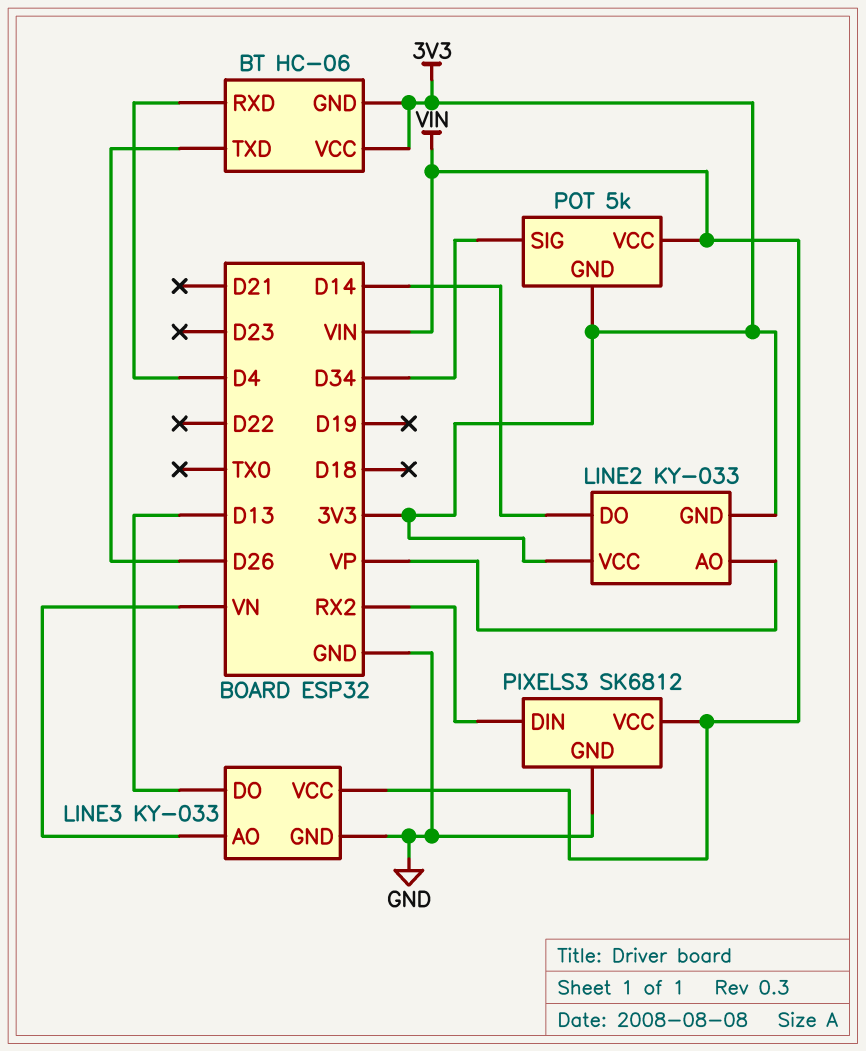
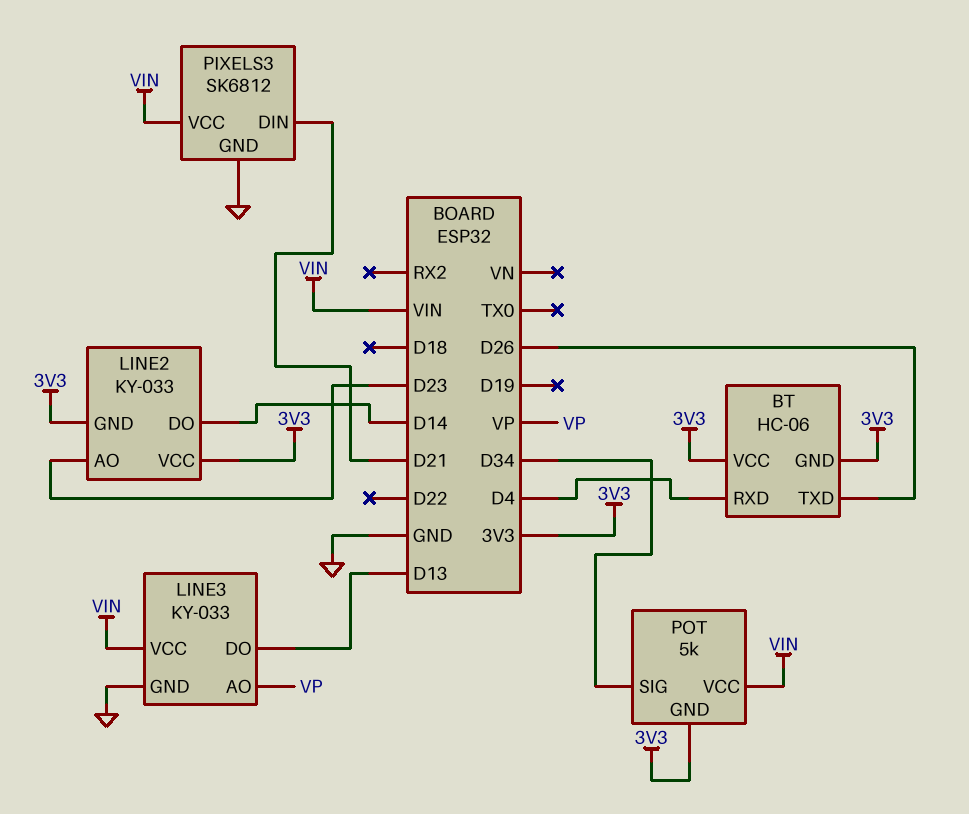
LINE2 pin AO: VP -> D23
LINE3 pin AO: VN -> VP
PIXELS3 pin DIN: RX2 -> D21

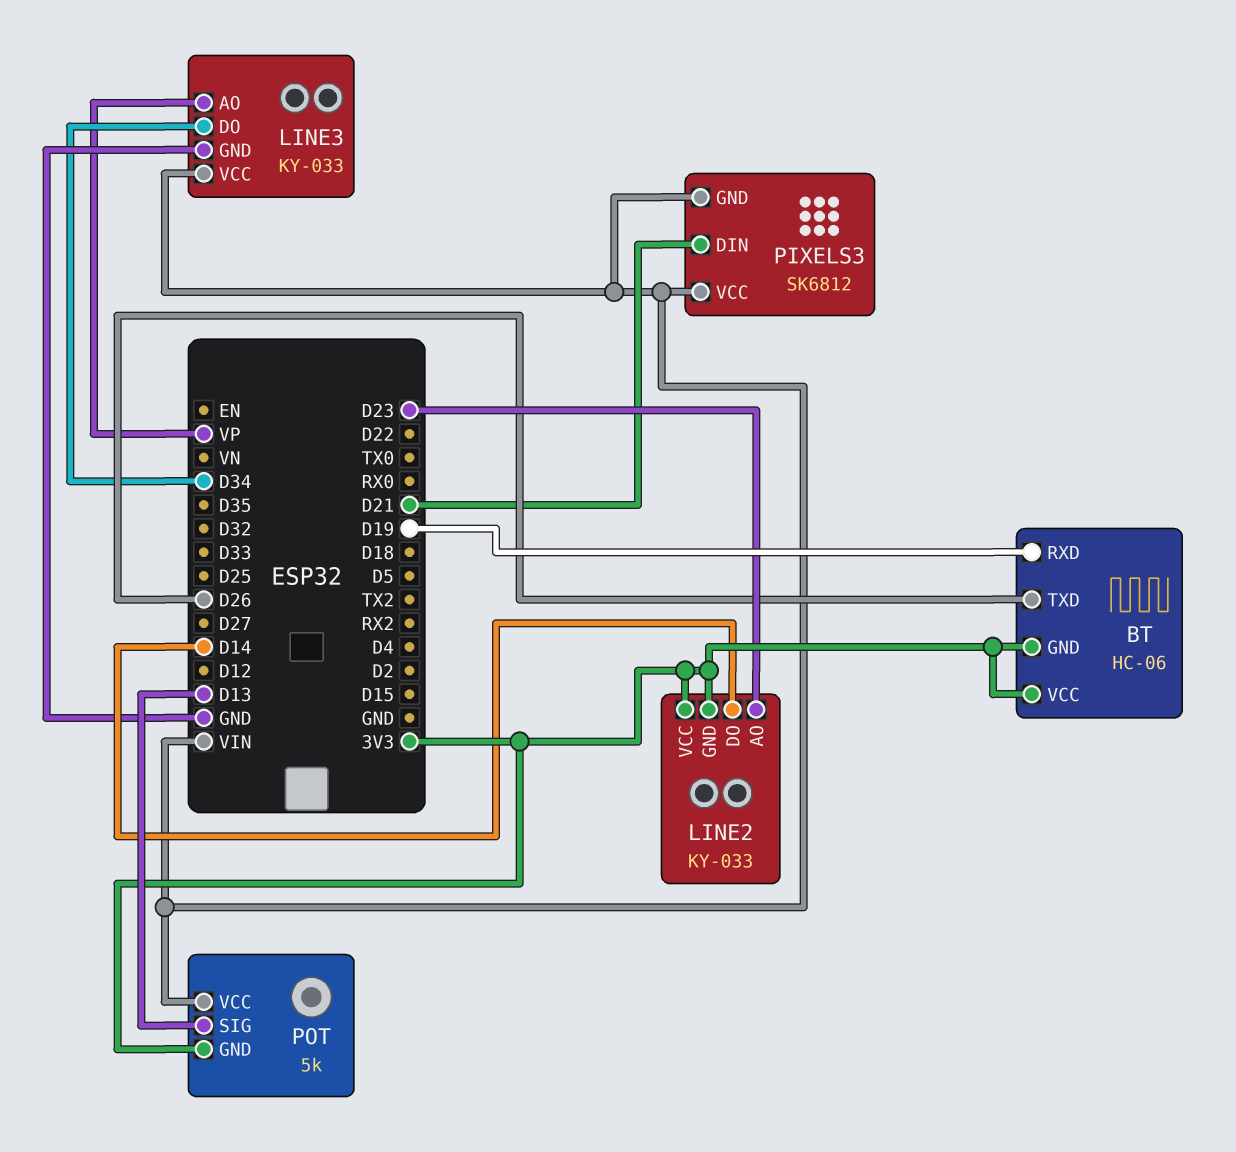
BT pin RXD: D4 -> D19
LINE3 pin DO: D13 -> D34
PIXELS3 pin GND: GND -> VIN
POT pin SIG: D34 -> D13

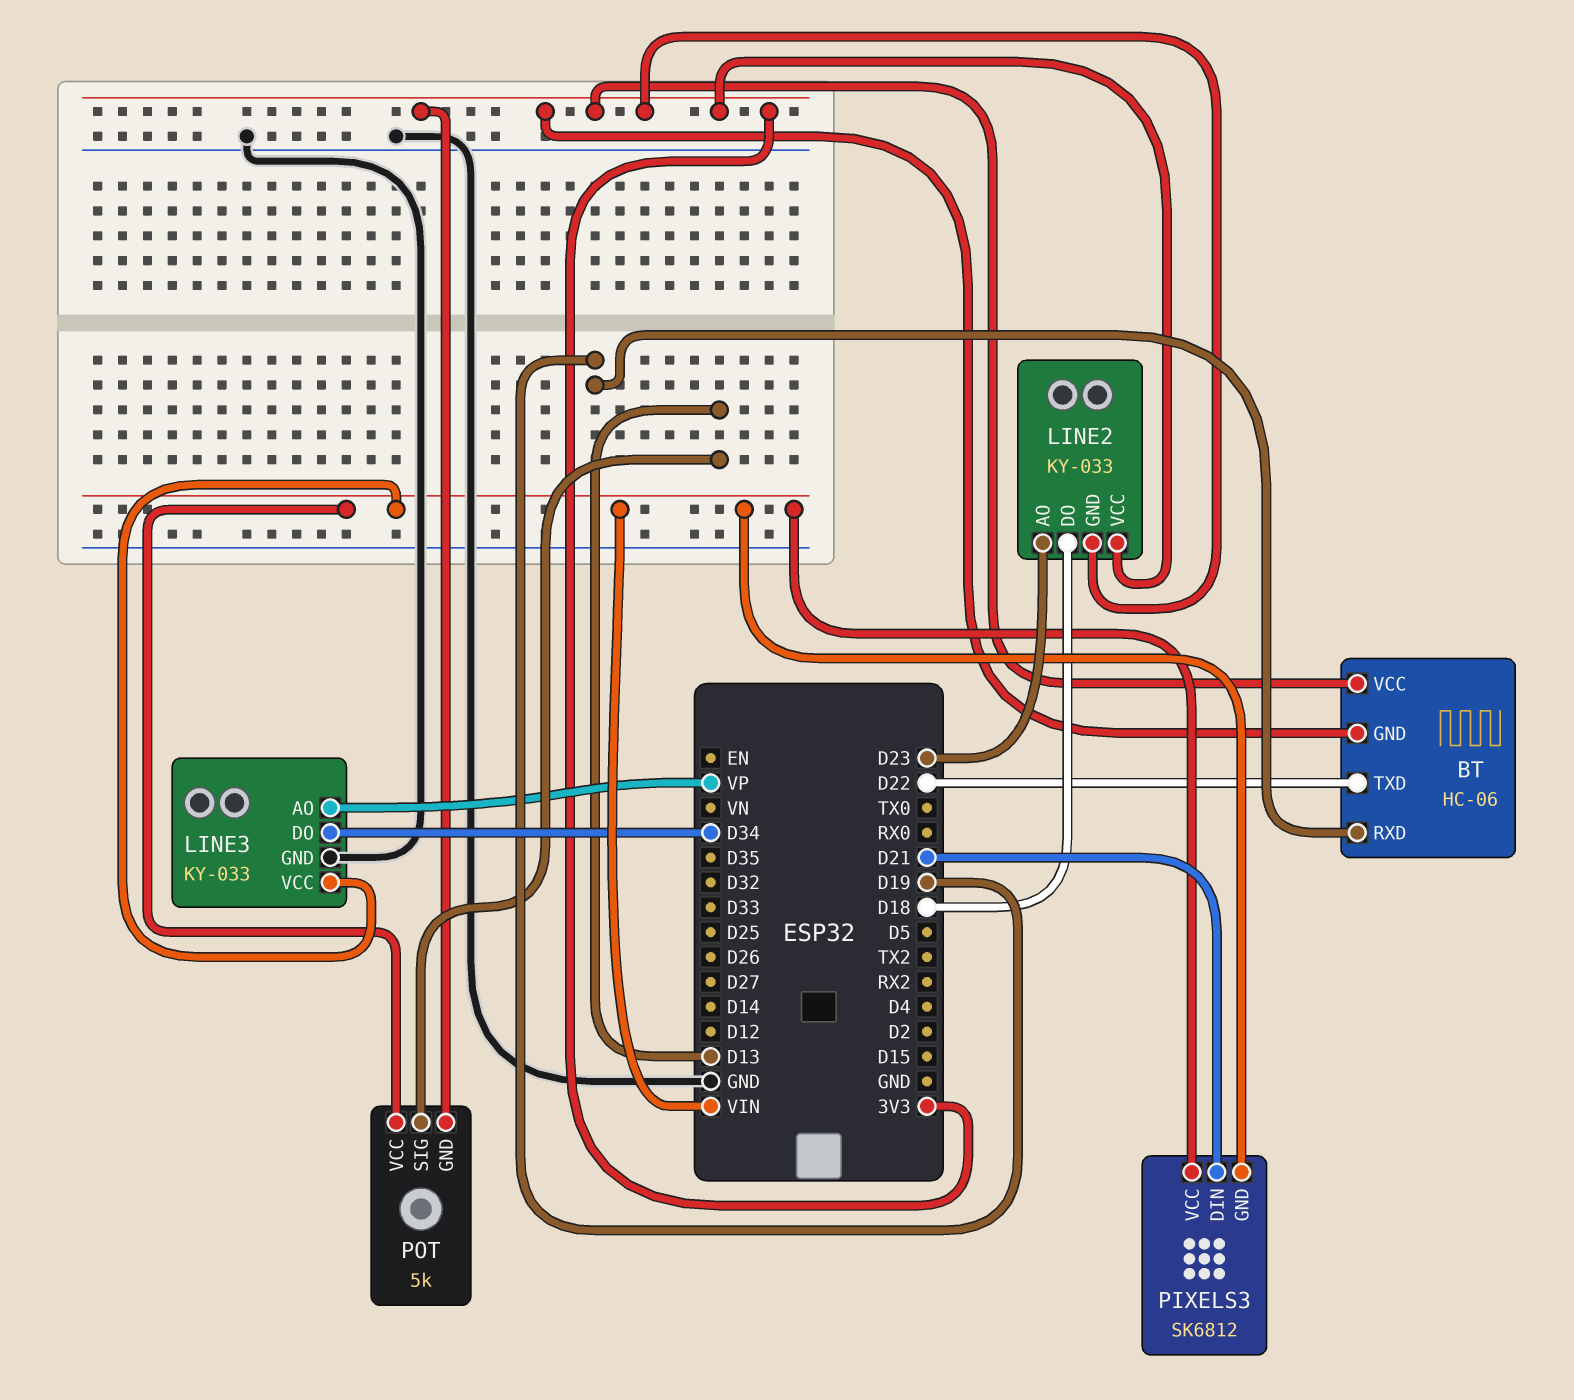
BT pin TXD: D26 -> D22
LINE2 pin DO: D14 -> D18

